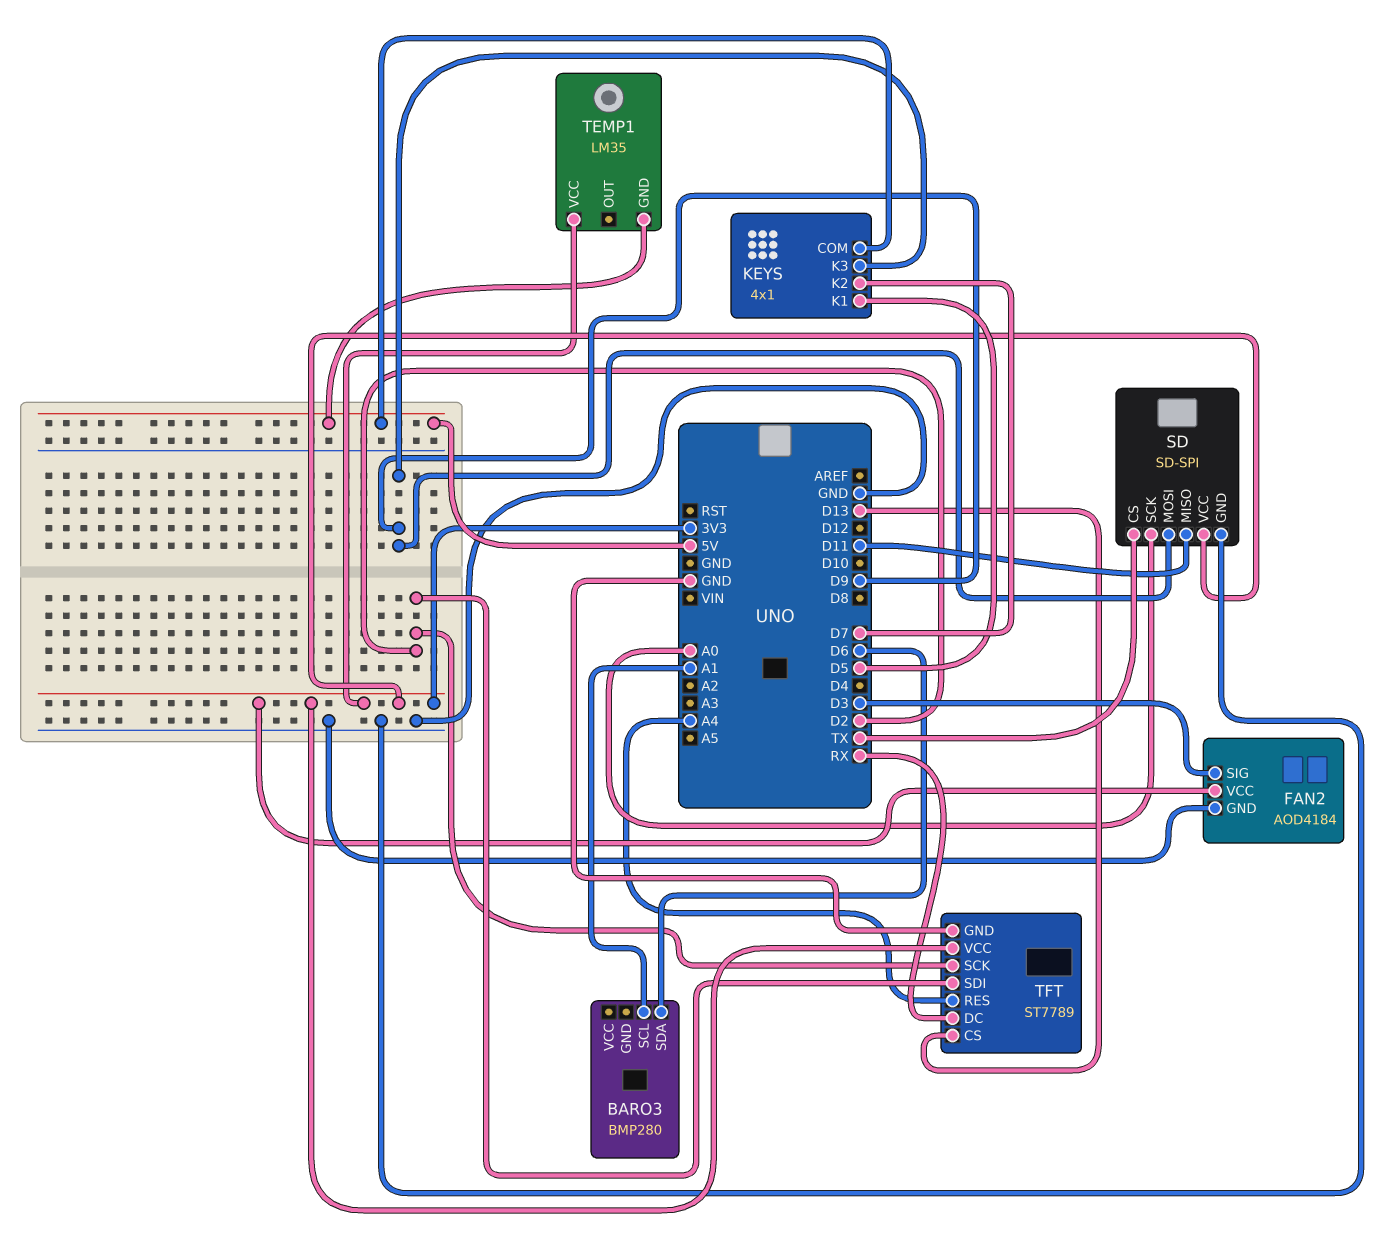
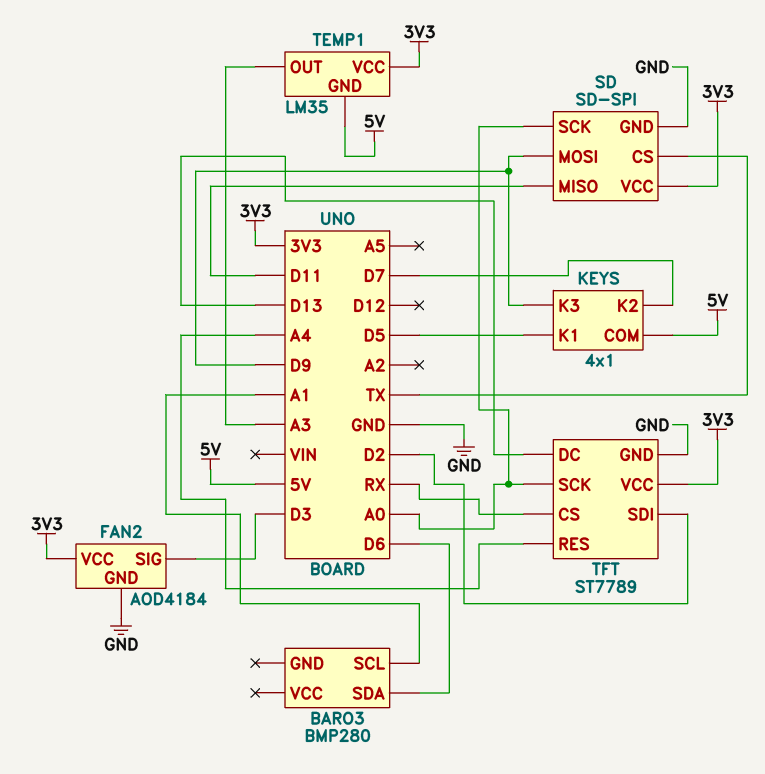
TEMP1 pin OUT: none -> A3
TFT pin CS: D13 -> RX
TFT pin DC: RX -> D13
TFT pin SCK: D2 -> A0

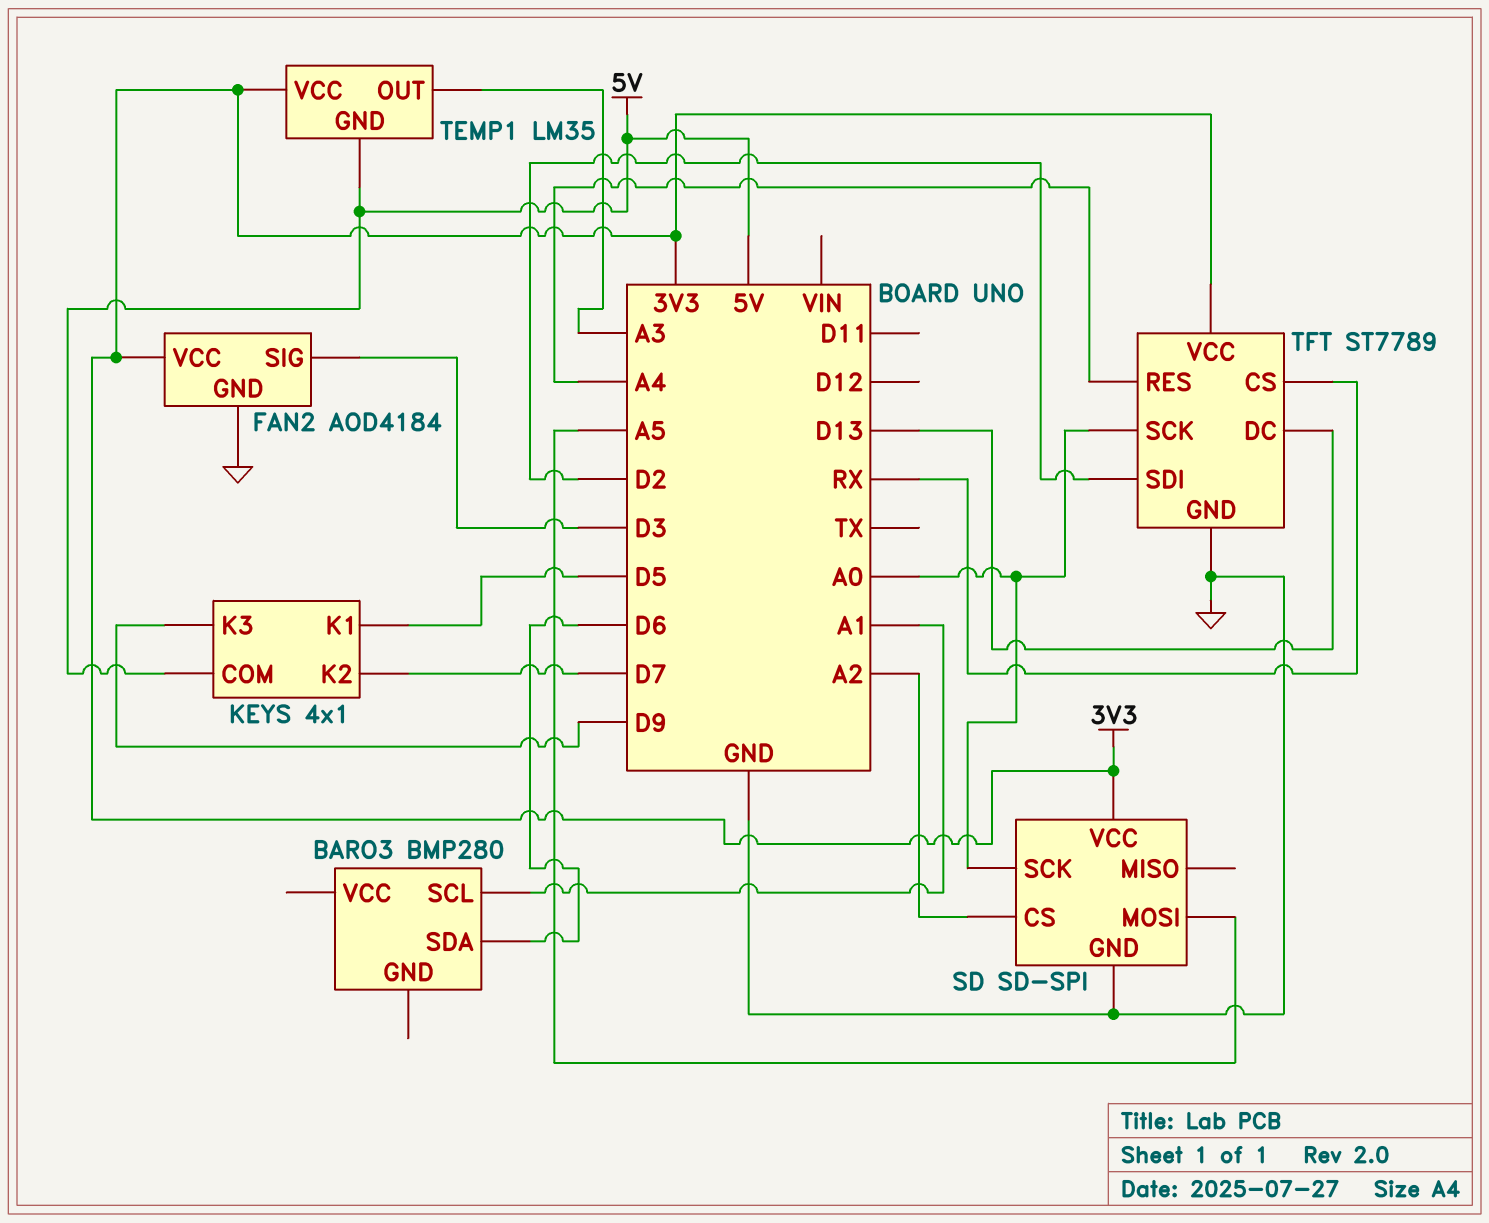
SD pin CS: TX -> A2
SD pin MISO: D11 -> none
SD pin MOSI: D9 -> A5

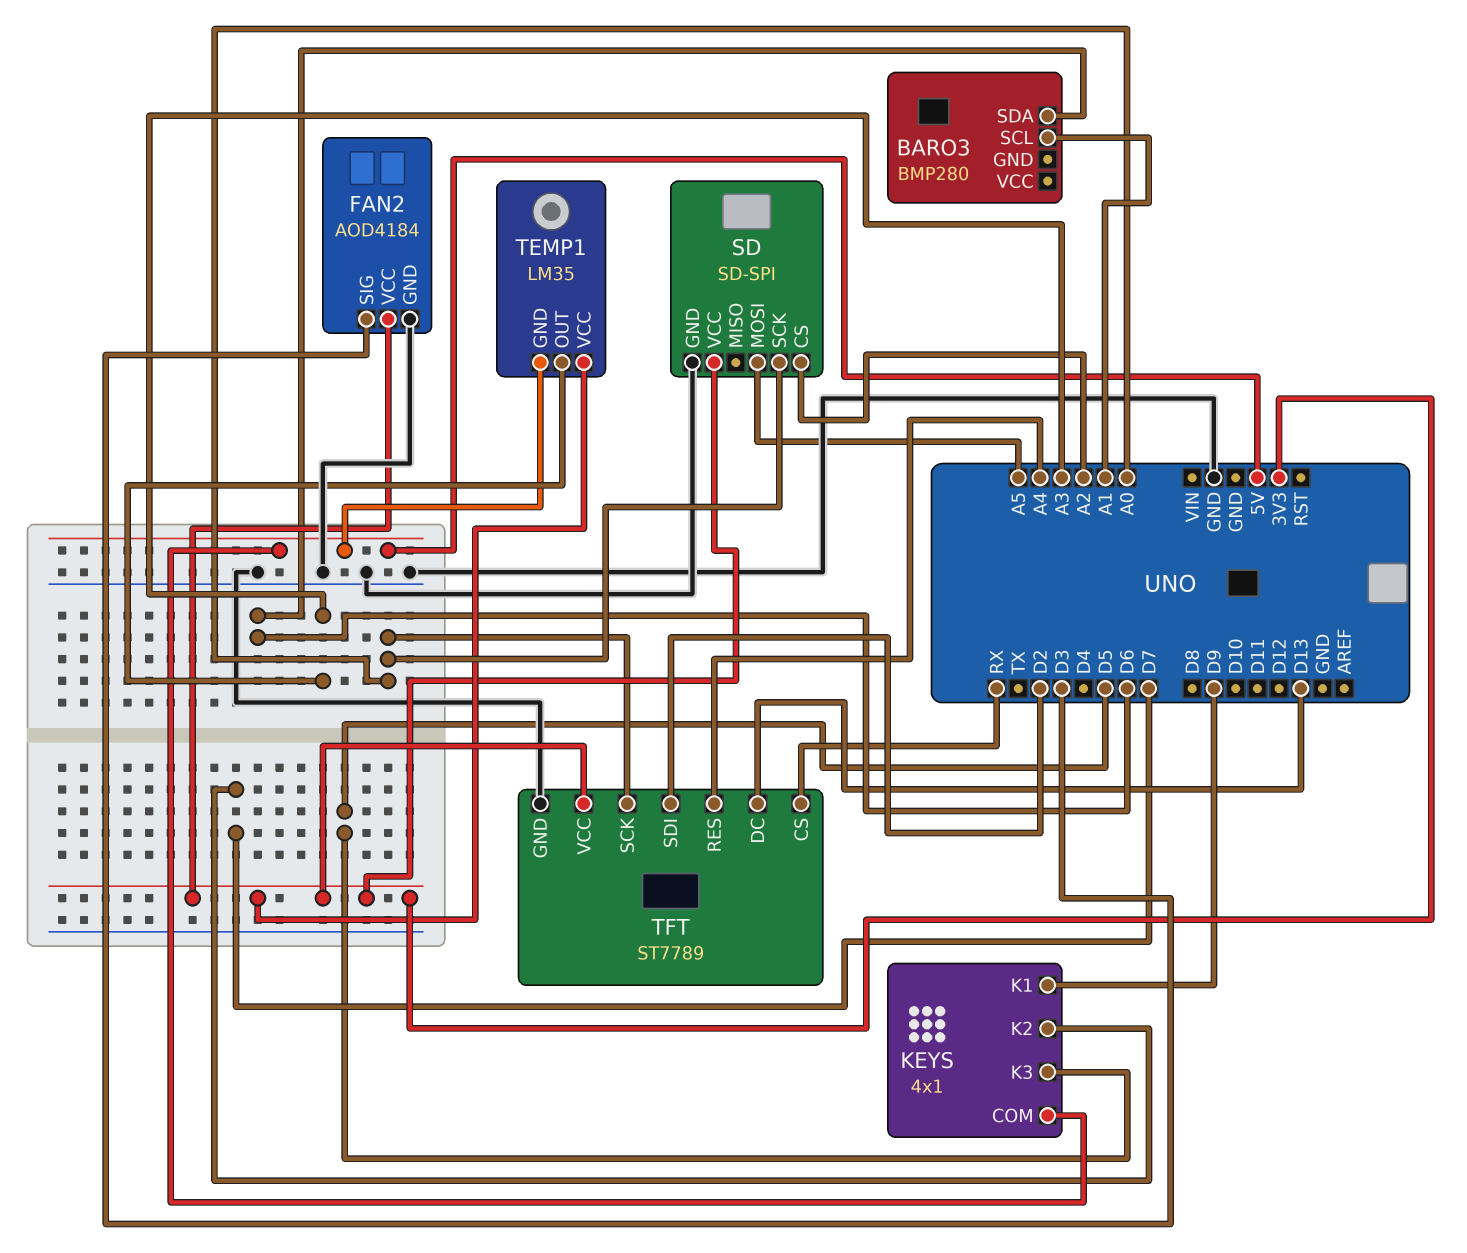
KEYS pin K1: D5 -> D9
KEYS pin K3: D9 -> D5

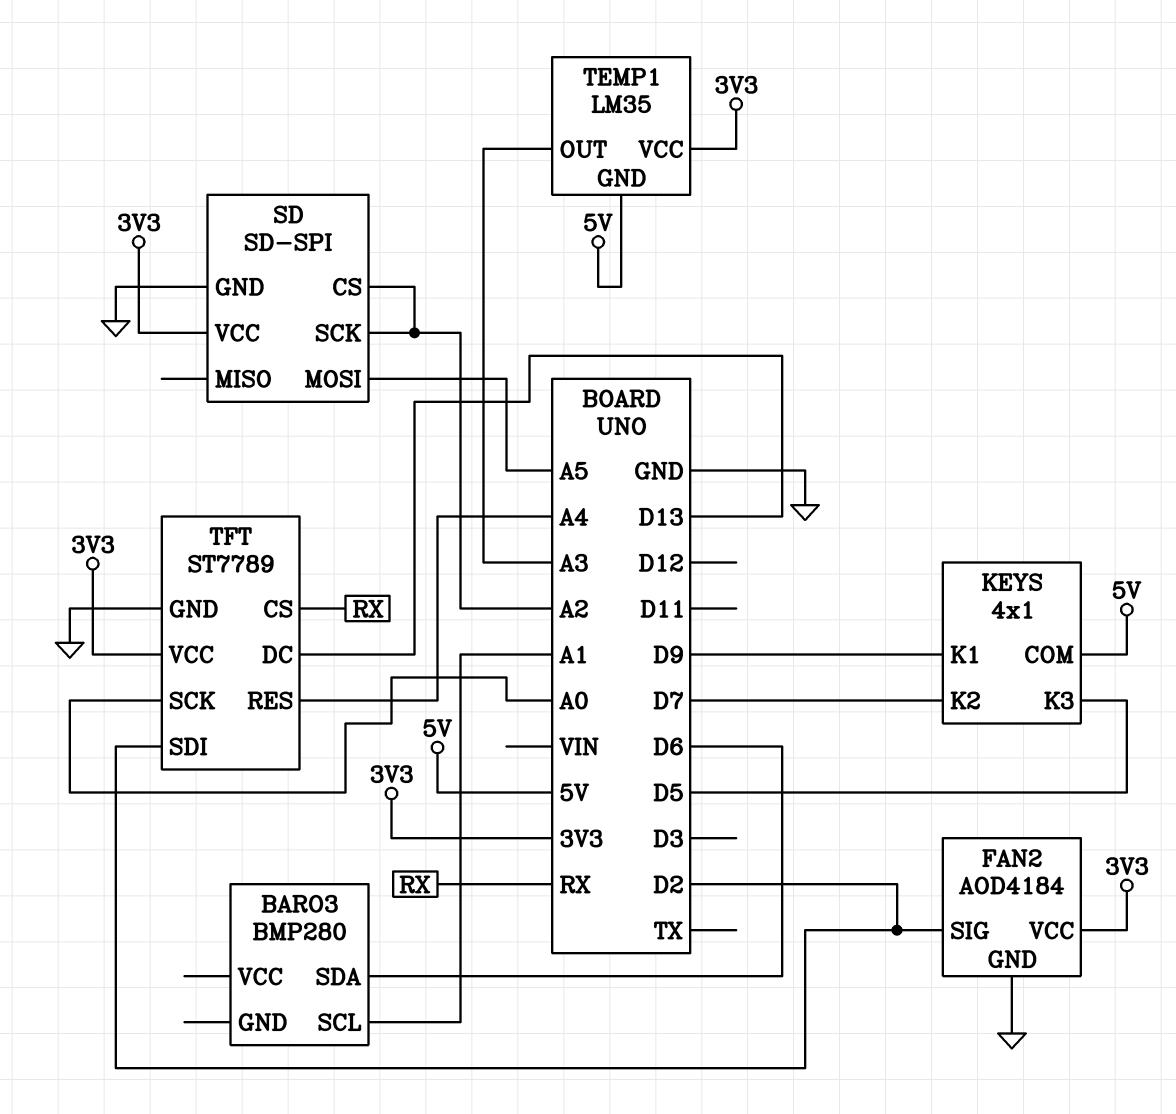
FAN2 pin SIG: D3 -> D2
SD pin SCK: A0 -> A2

